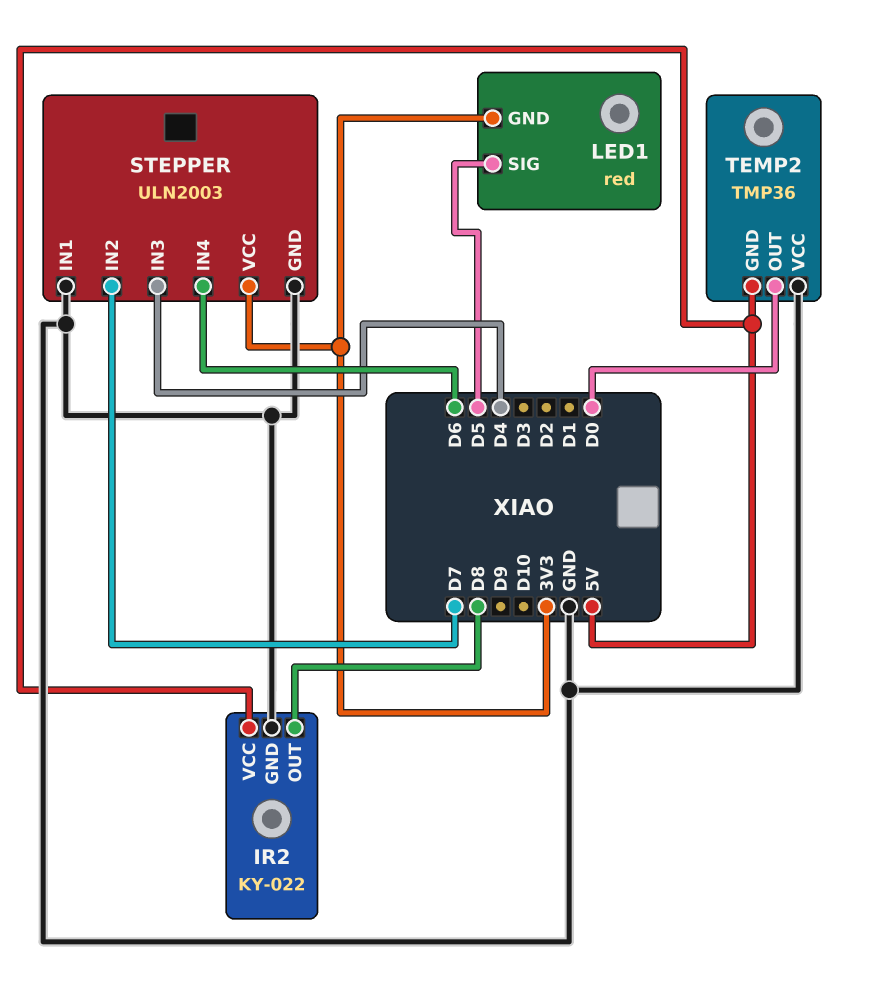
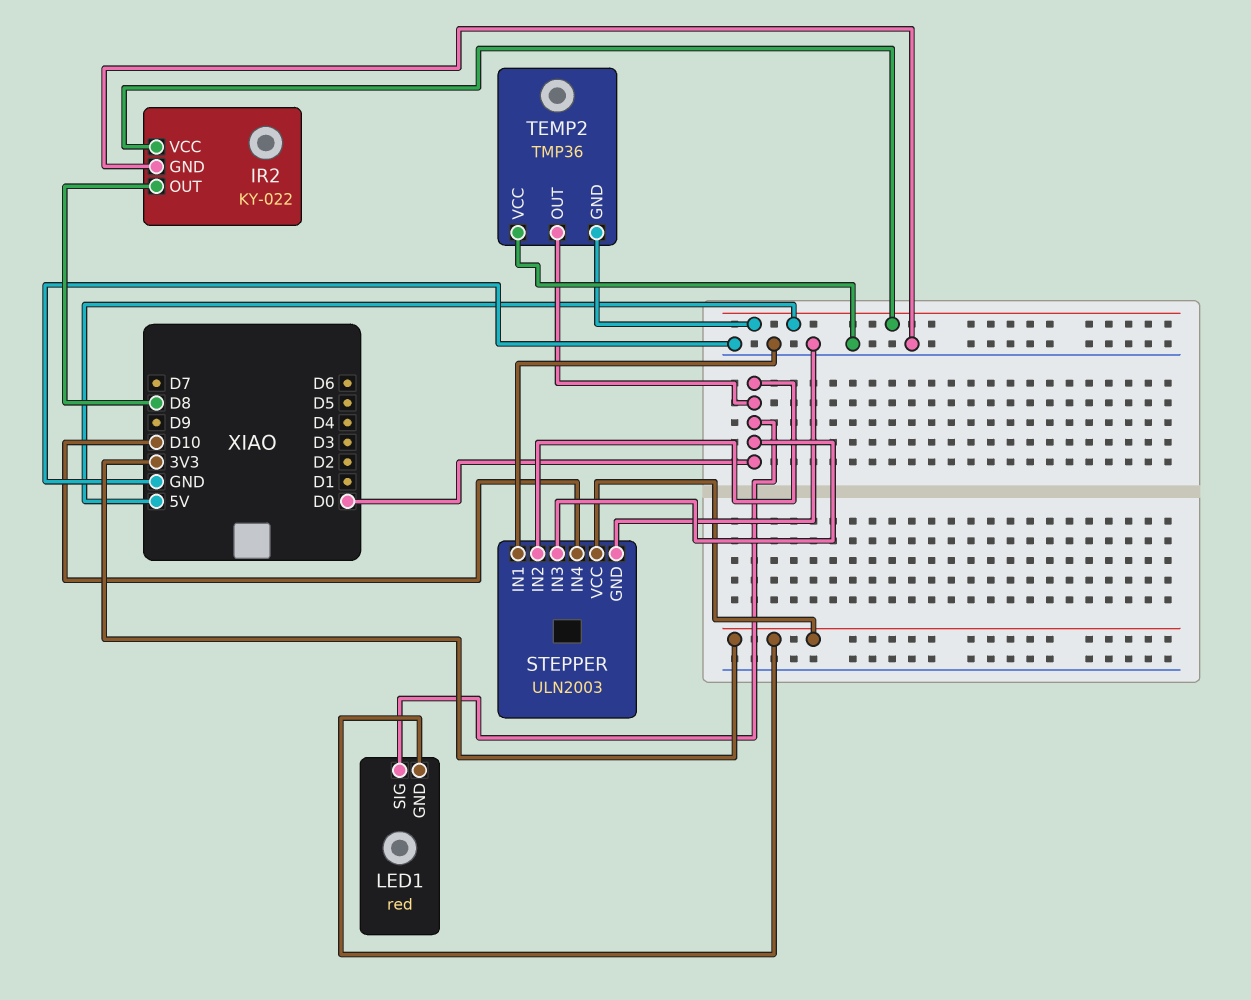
LED1 pin SIG: D5 -> D0
STEPPER pin IN2: D7 -> D0
STEPPER pin IN3: D4 -> D0
STEPPER pin IN4: D6 -> D10

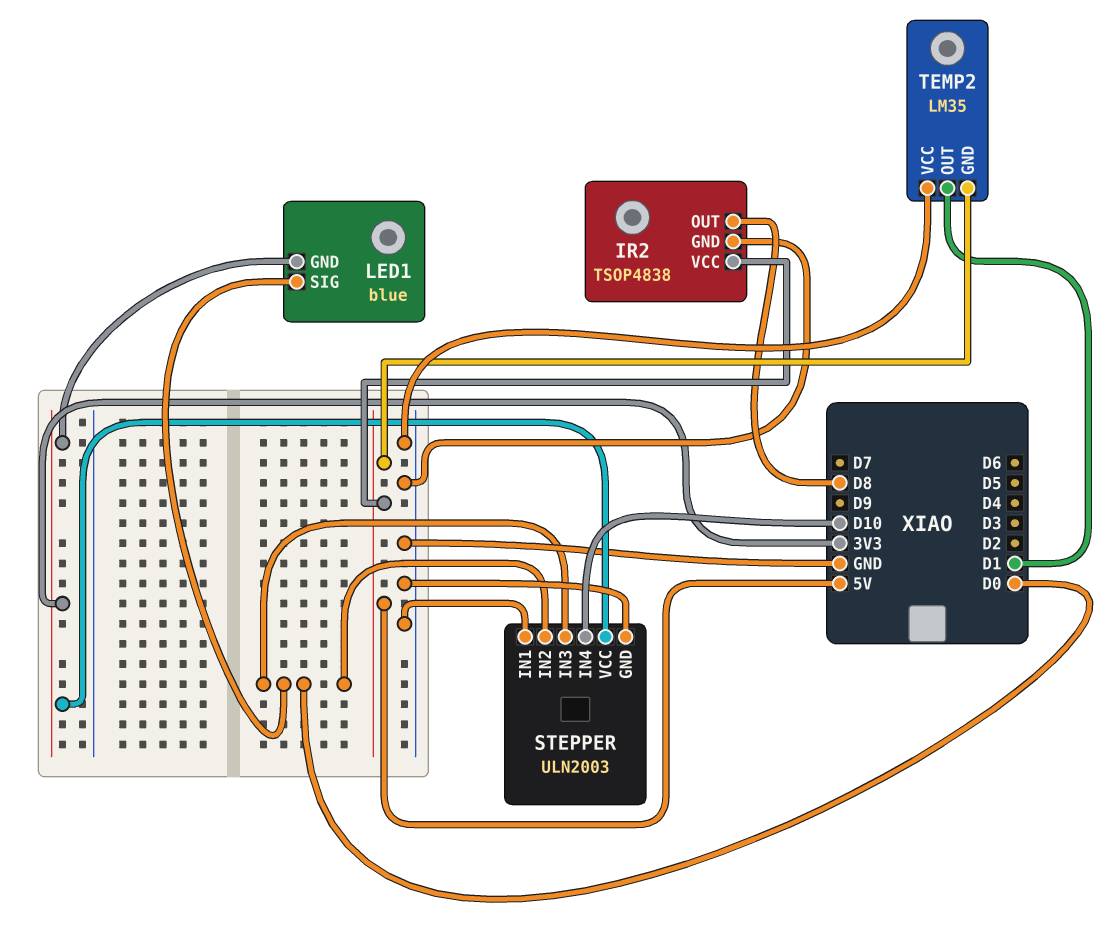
IR2: KY-022 -> TSOP4838
LED1: red -> blue
TEMP2: TMP36 -> LM35
TEMP2 pin OUT: D0 -> D1

